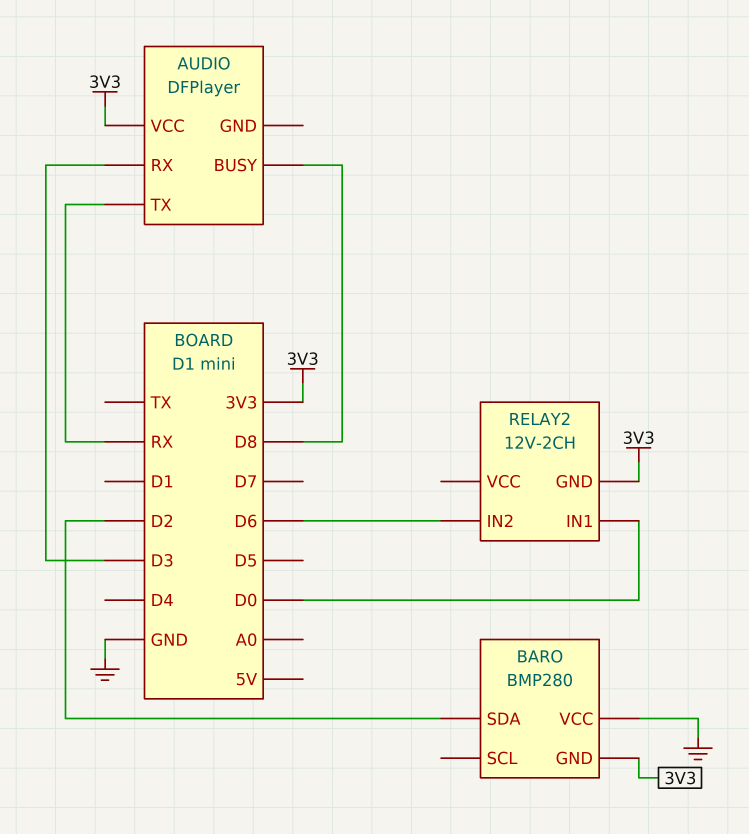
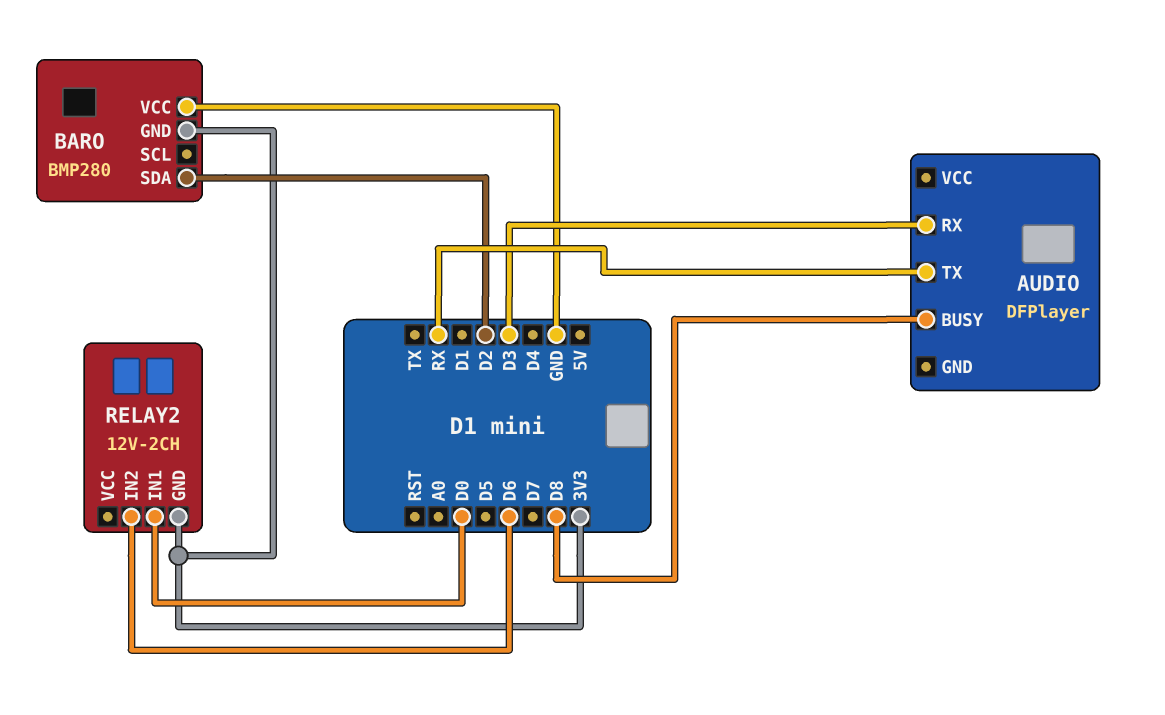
AUDIO pin VCC: 3V3 -> none

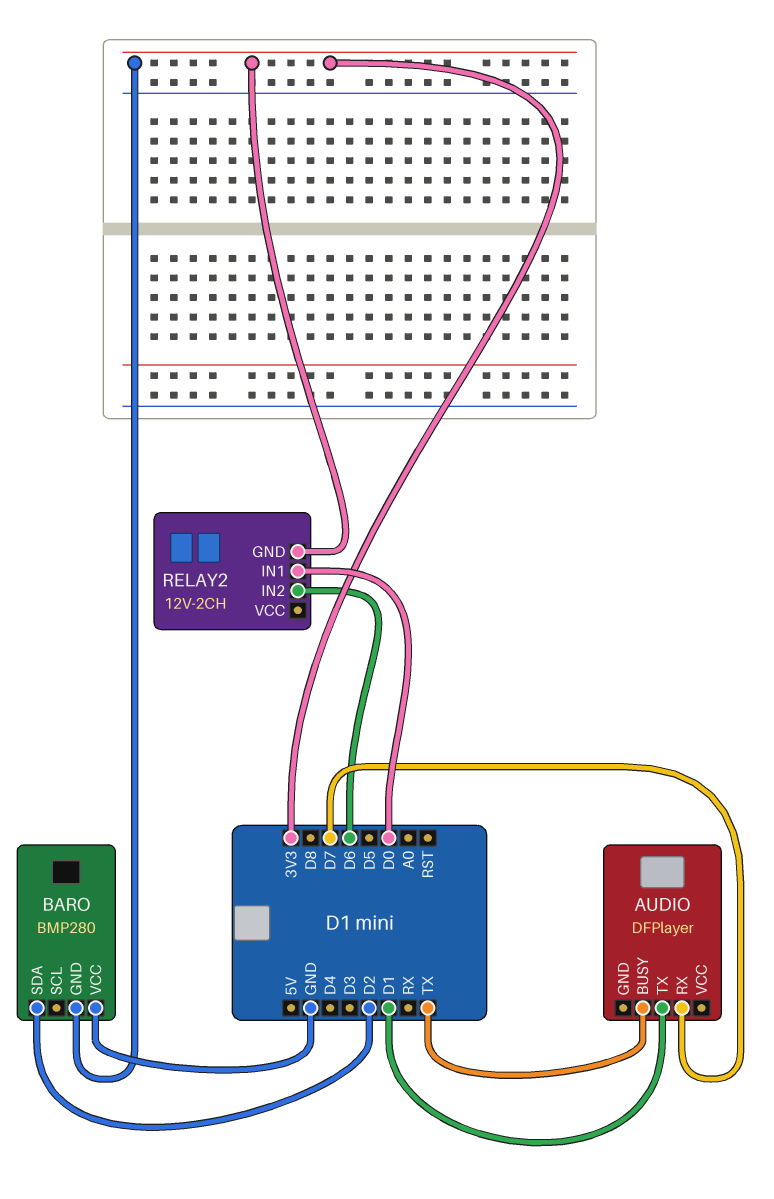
AUDIO pin BUSY: D8 -> TX
AUDIO pin RX: D3 -> D7
AUDIO pin TX: RX -> D1

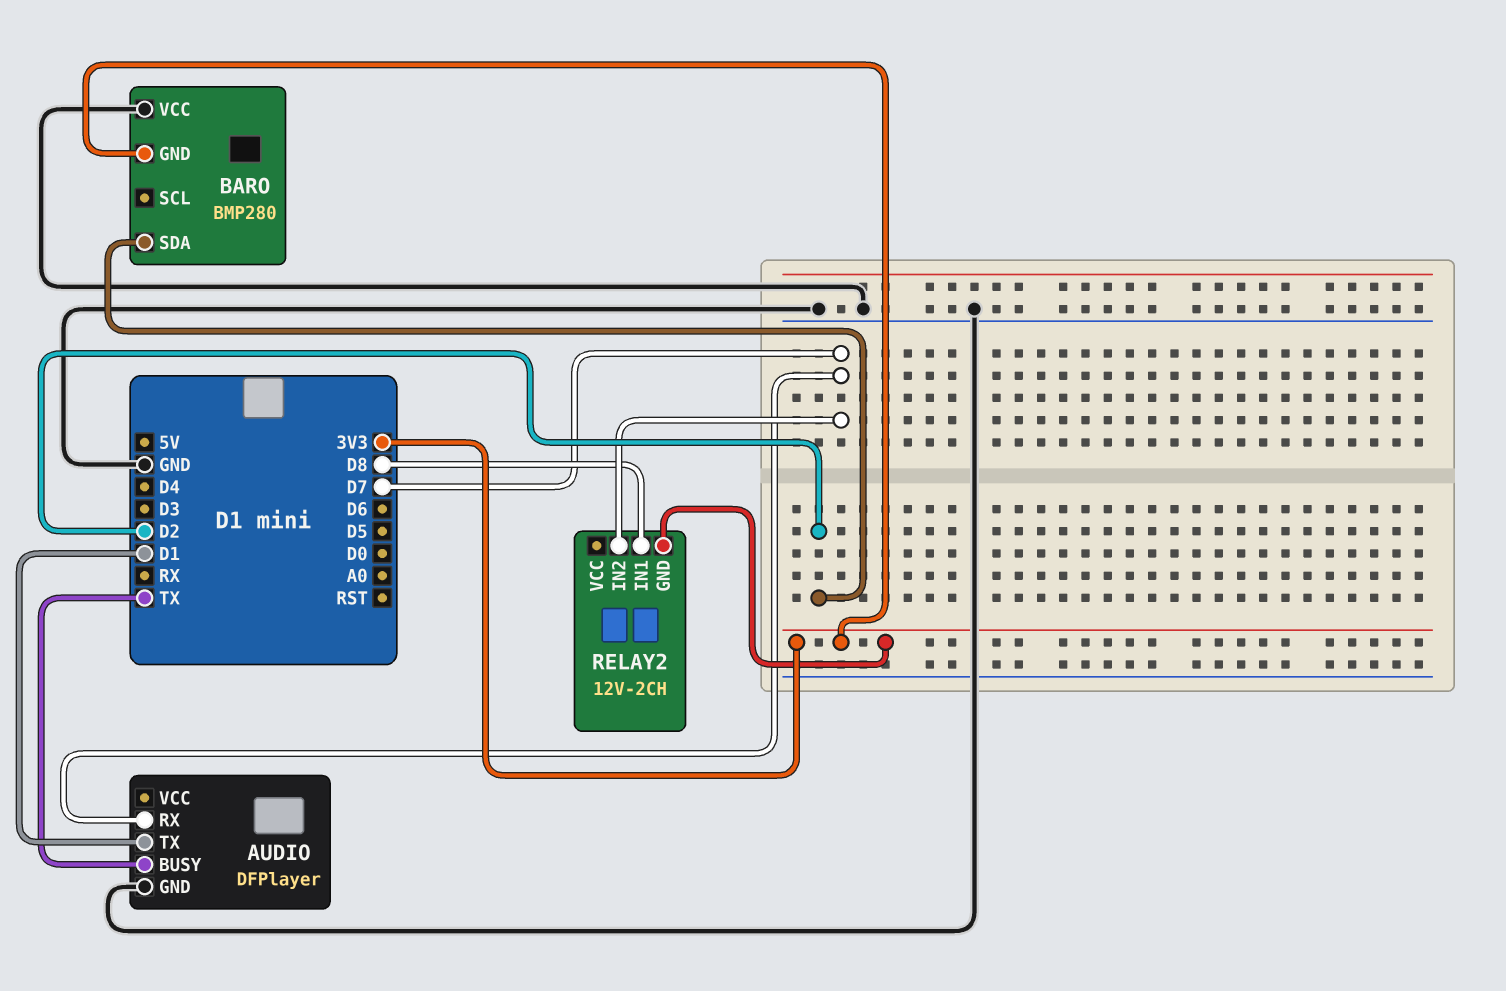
AUDIO pin GND: none -> GND
RELAY2 pin IN1: D0 -> D8
RELAY2 pin IN2: D6 -> D7

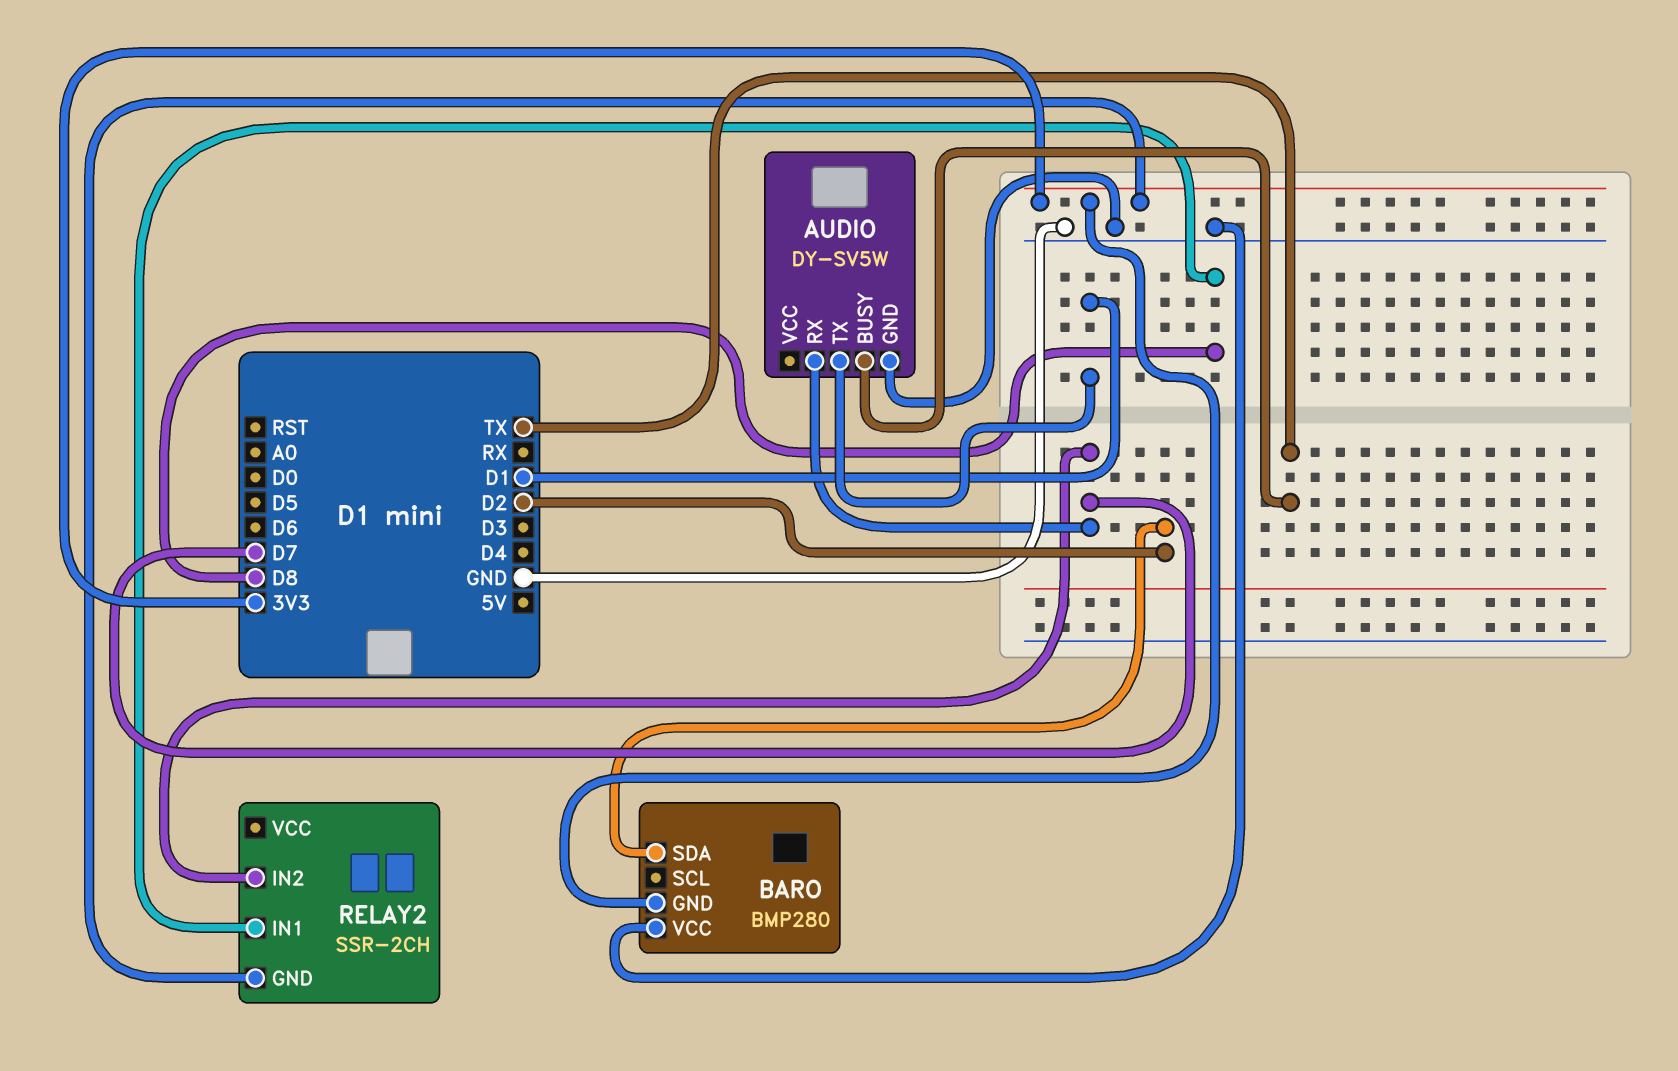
AUDIO: DFPlayer -> DY-SV5W
RELAY2: 12V-2CH -> SSR-2CH

